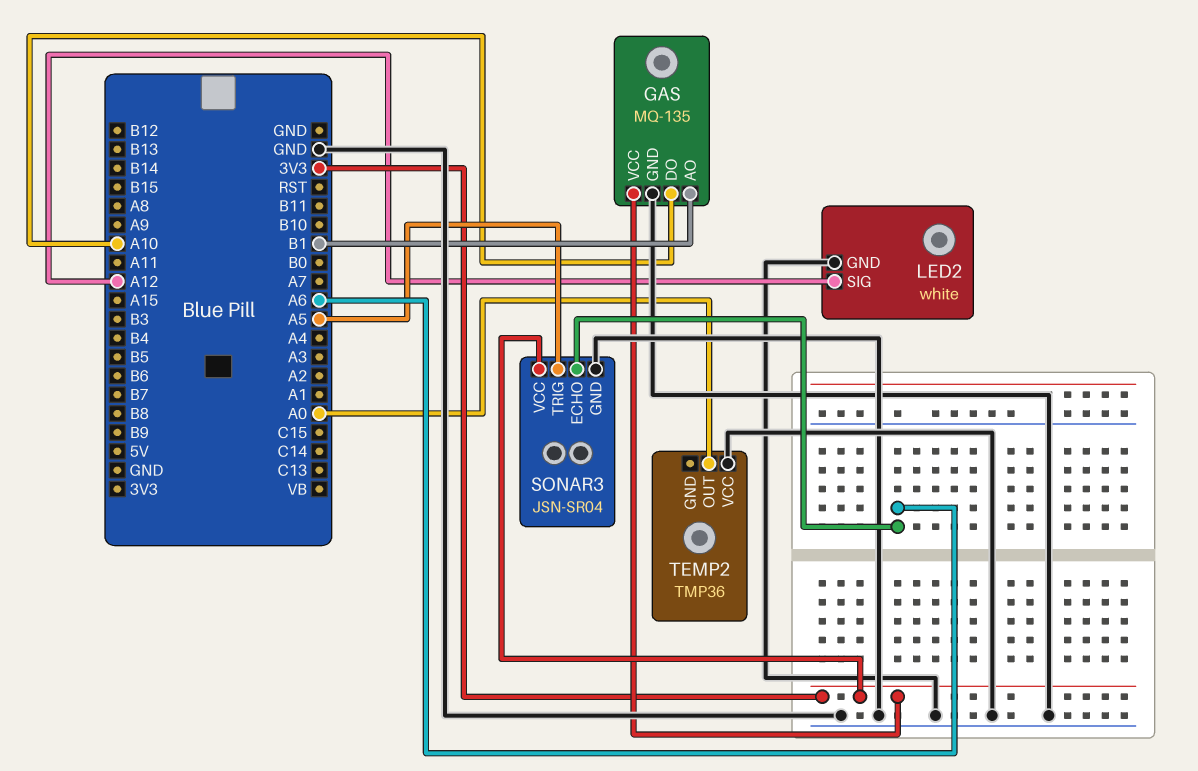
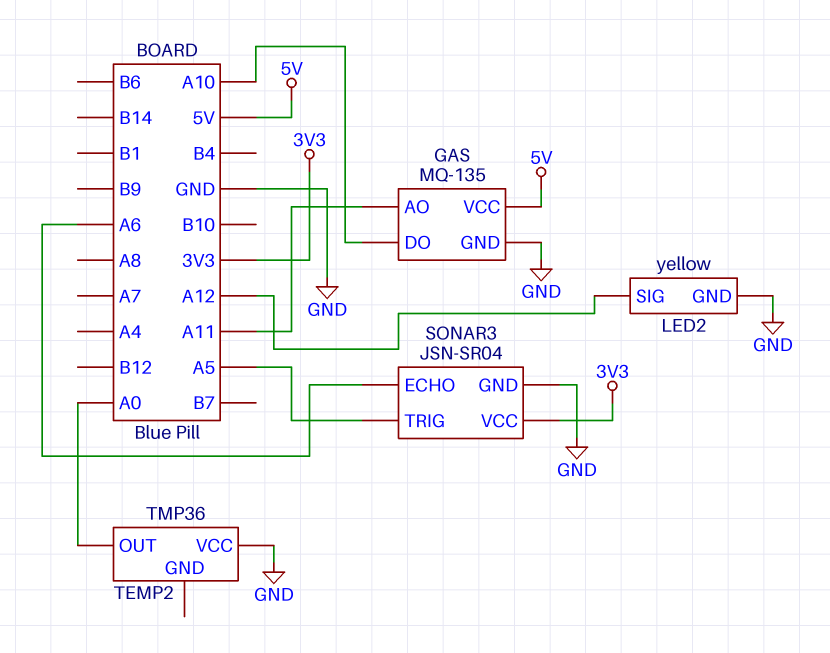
GAS pin AO: B1 -> A11
GAS pin VCC: 3V3 -> 5V
LED2: white -> yellow

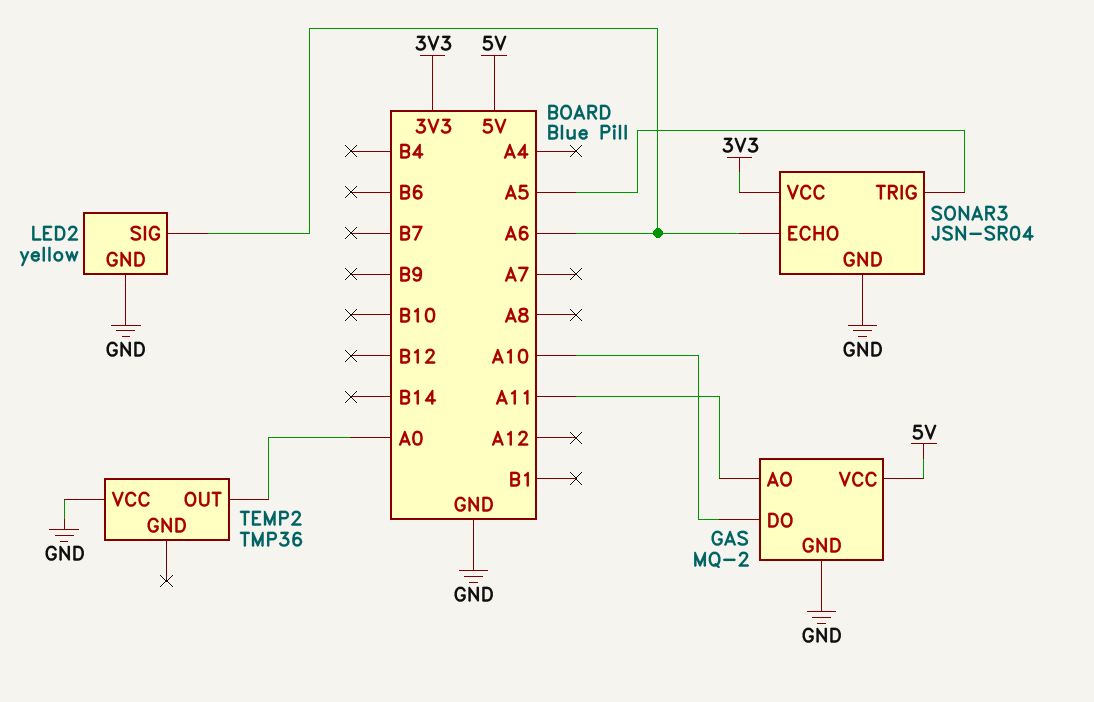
GAS: MQ-135 -> MQ-2
LED2 pin SIG: A12 -> A6

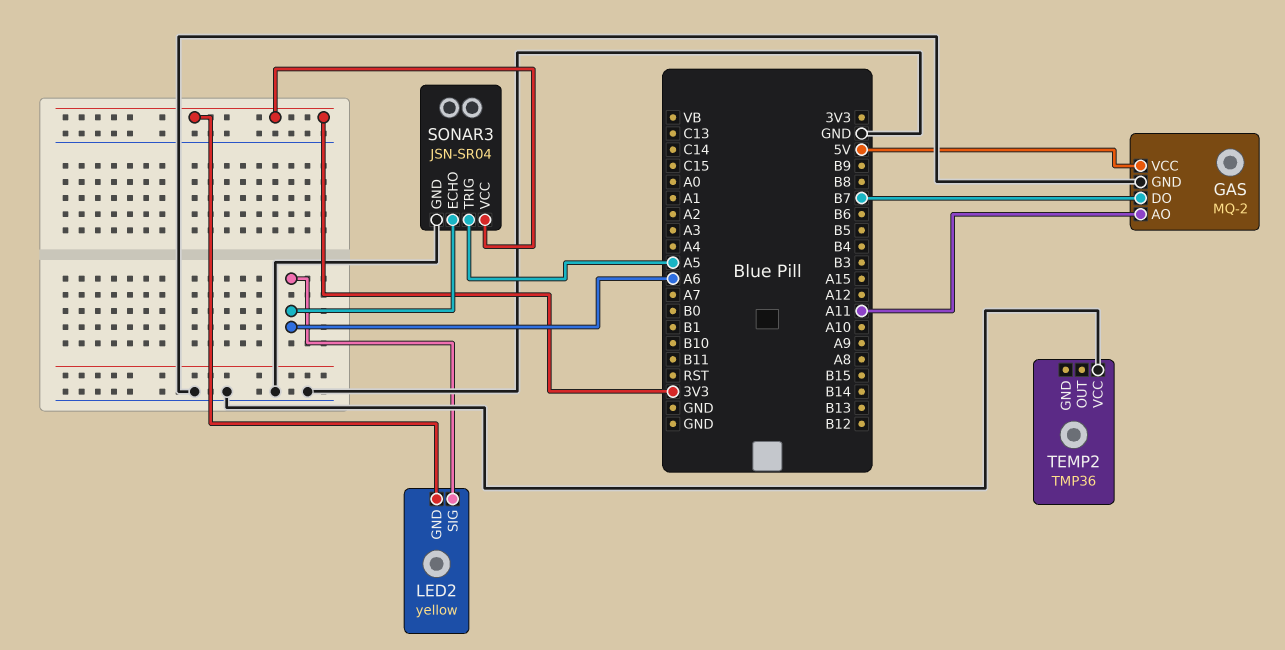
GAS pin DO: A10 -> B7
LED2 pin GND: GND -> 3V3
TEMP2 pin OUT: A0 -> none

